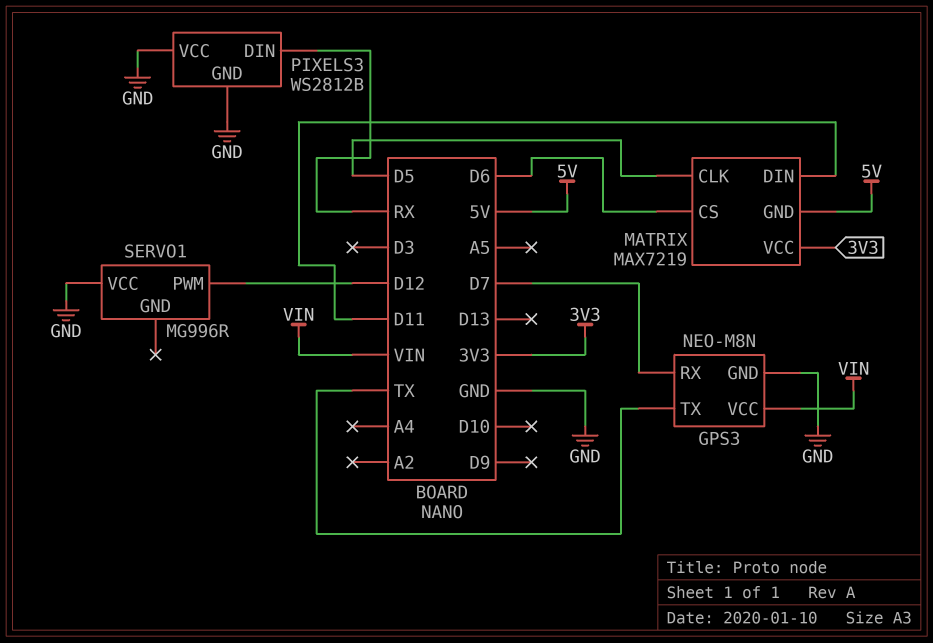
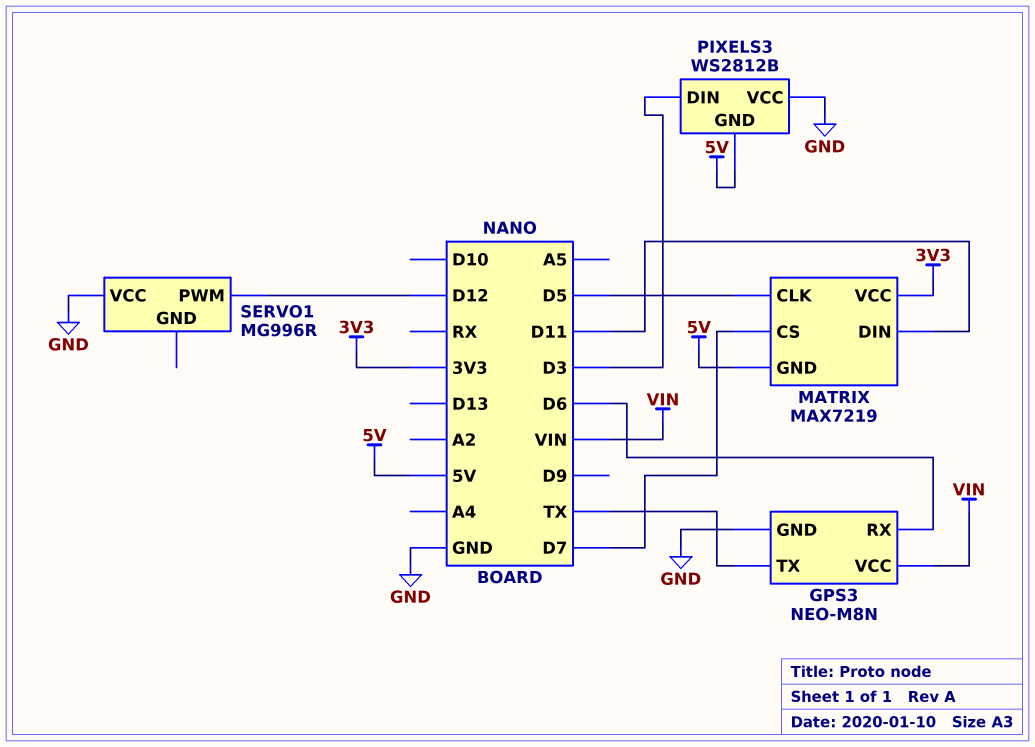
GPS3 pin RX: D7 -> D6
MATRIX pin CS: D6 -> D7
PIXELS3 pin DIN: RX -> D3
PIXELS3 pin GND: GND -> 5V

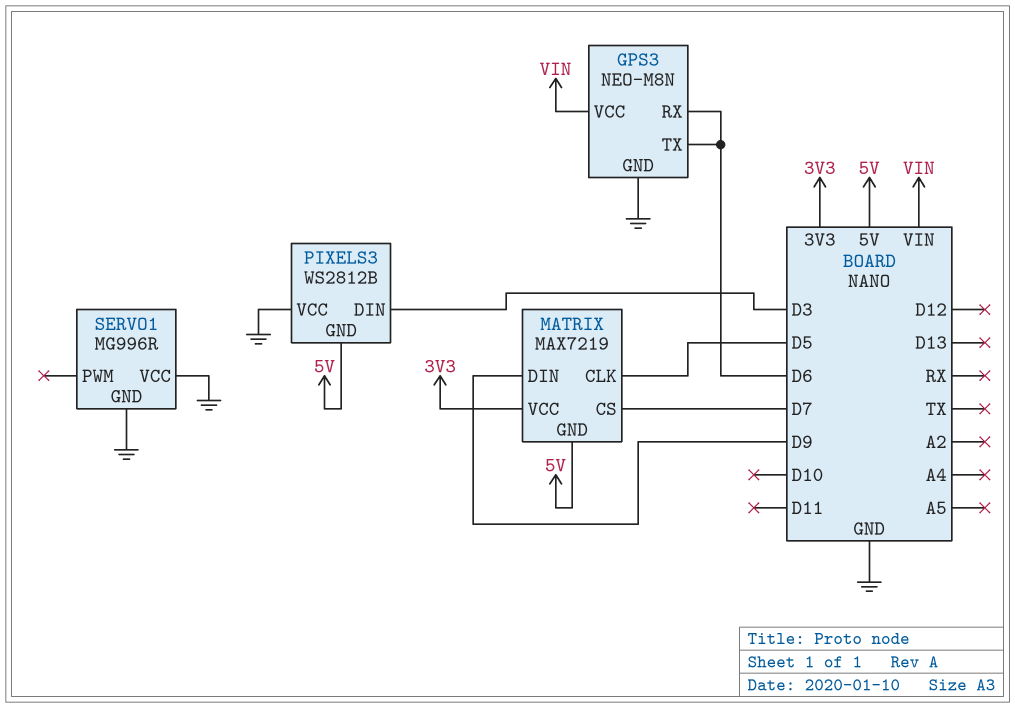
GPS3 pin TX: TX -> D6
MATRIX pin DIN: D11 -> D9
SERVO1 pin GND: none -> GND
SERVO1 pin PWM: D12 -> none

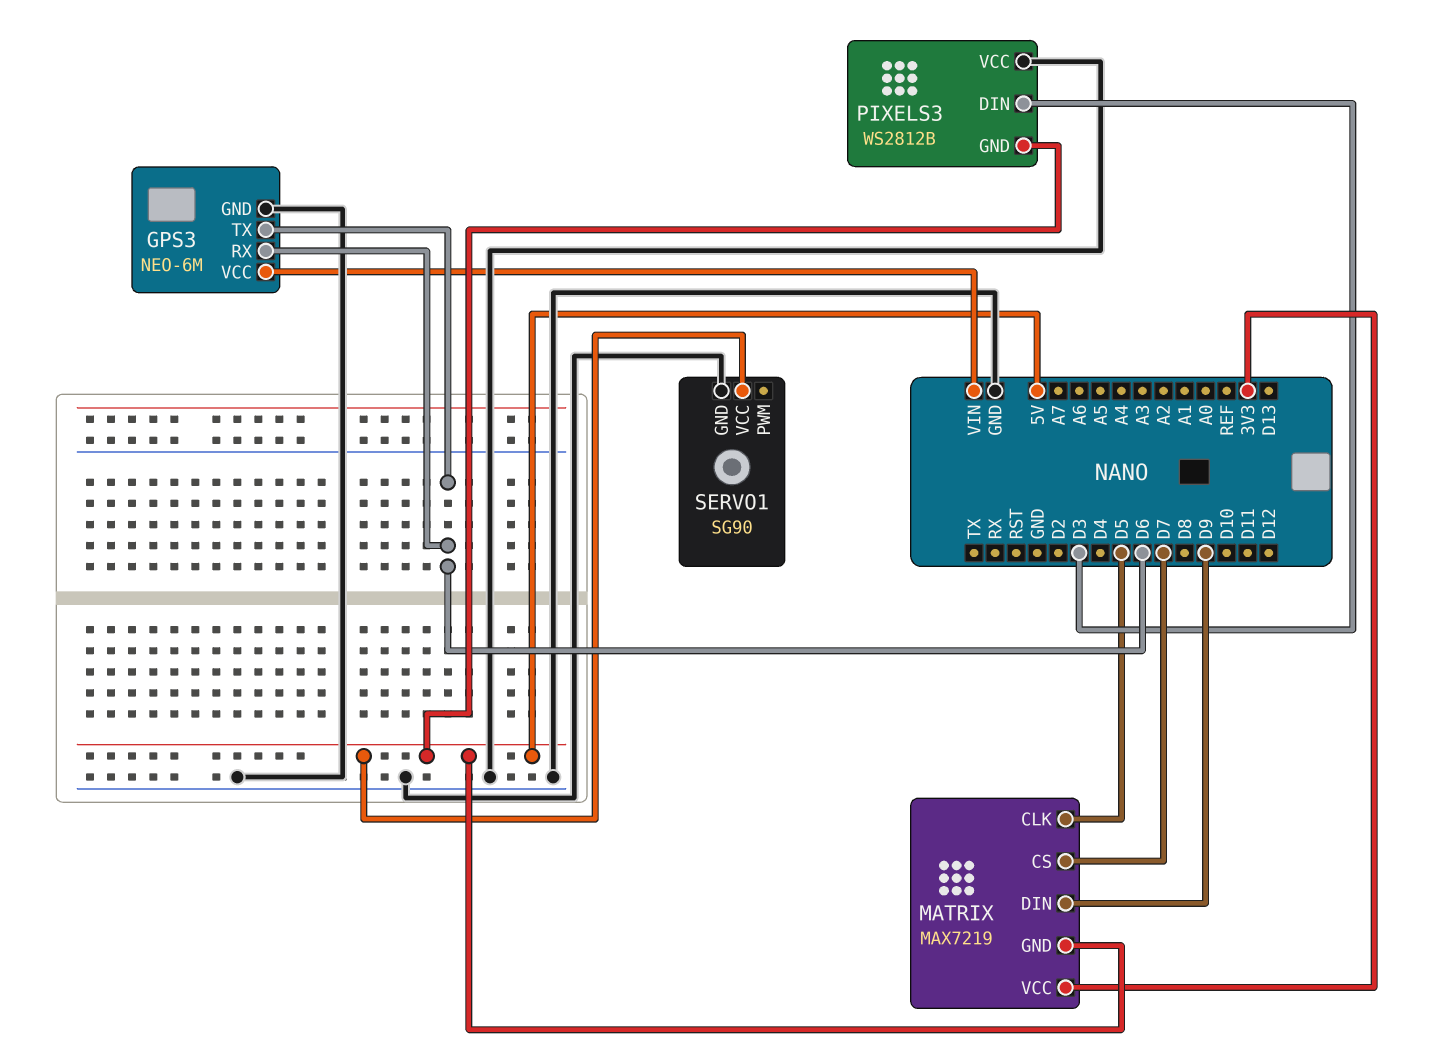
GPS3: NEO-M8N -> NEO-6M
SERVO1: MG996R -> SG90
SERVO1 pin VCC: GND -> 5V

